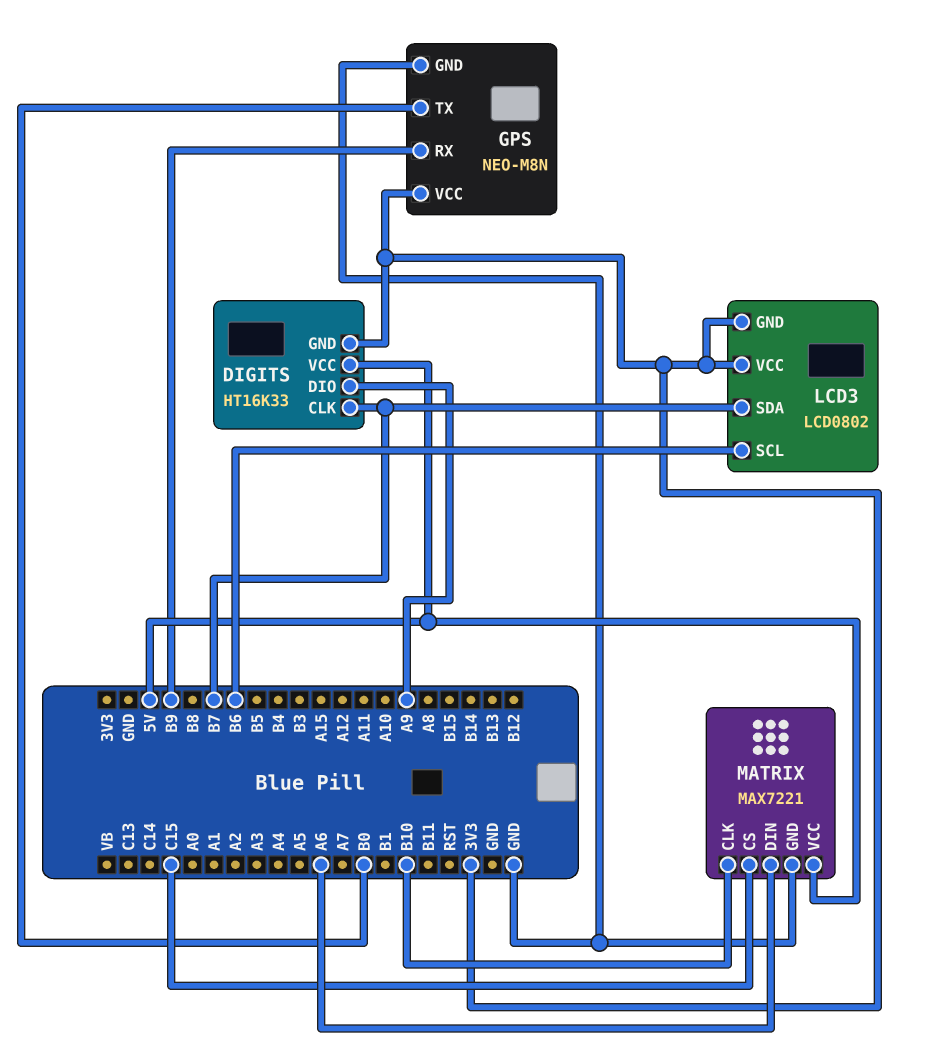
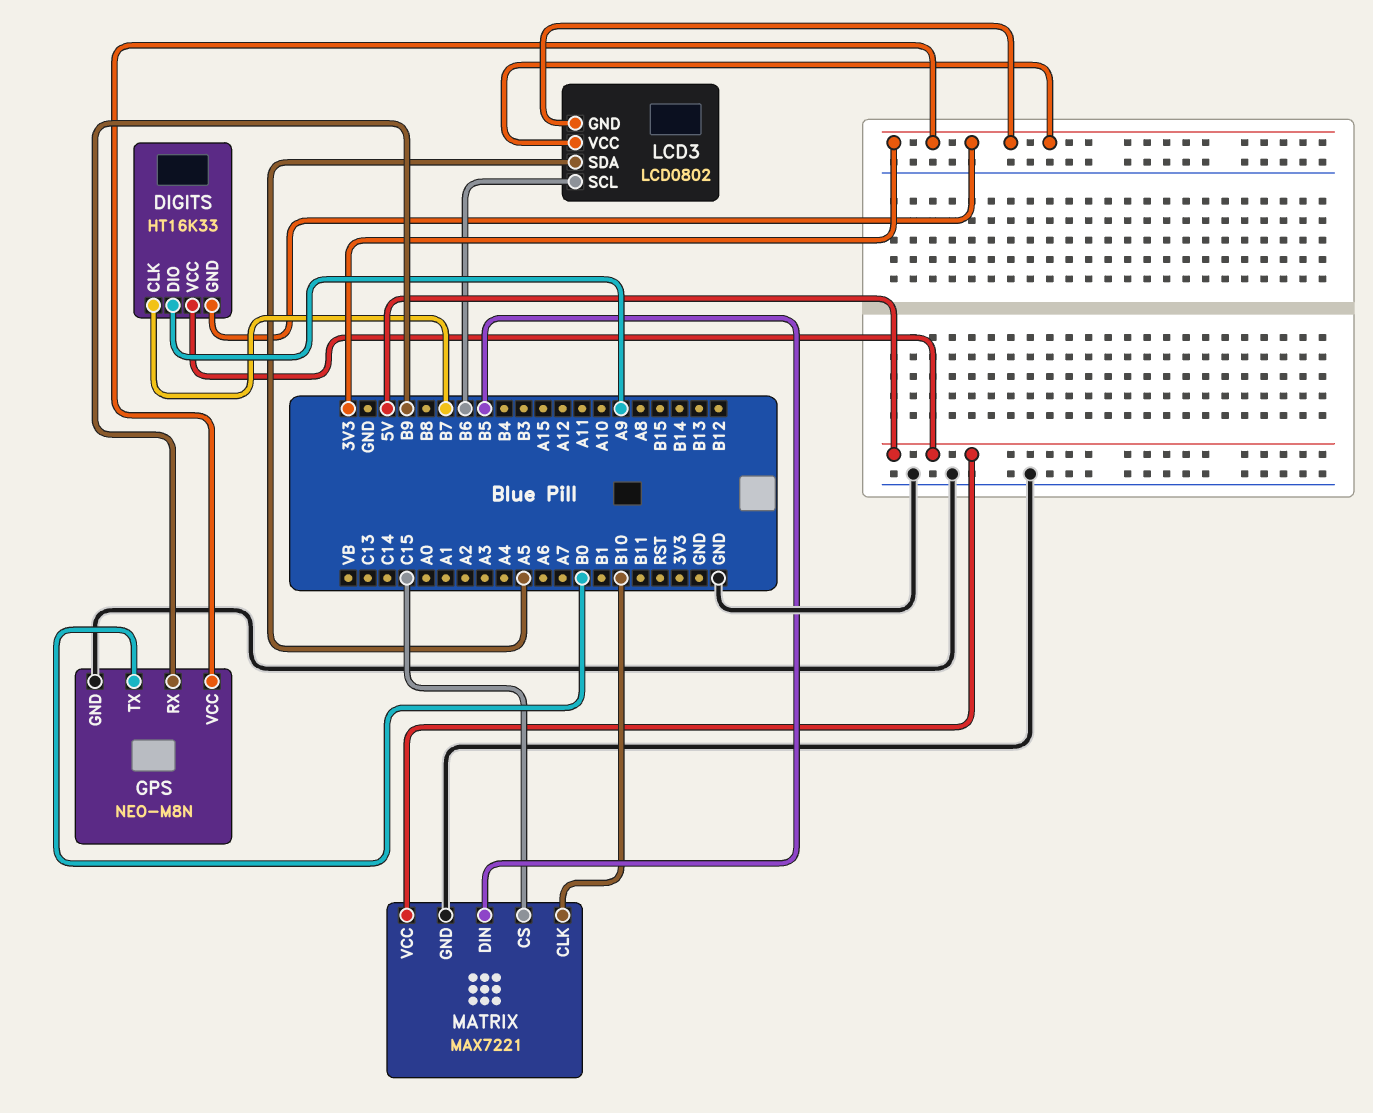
LCD3 pin SDA: B7 -> A5
MATRIX pin DIN: A6 -> B5

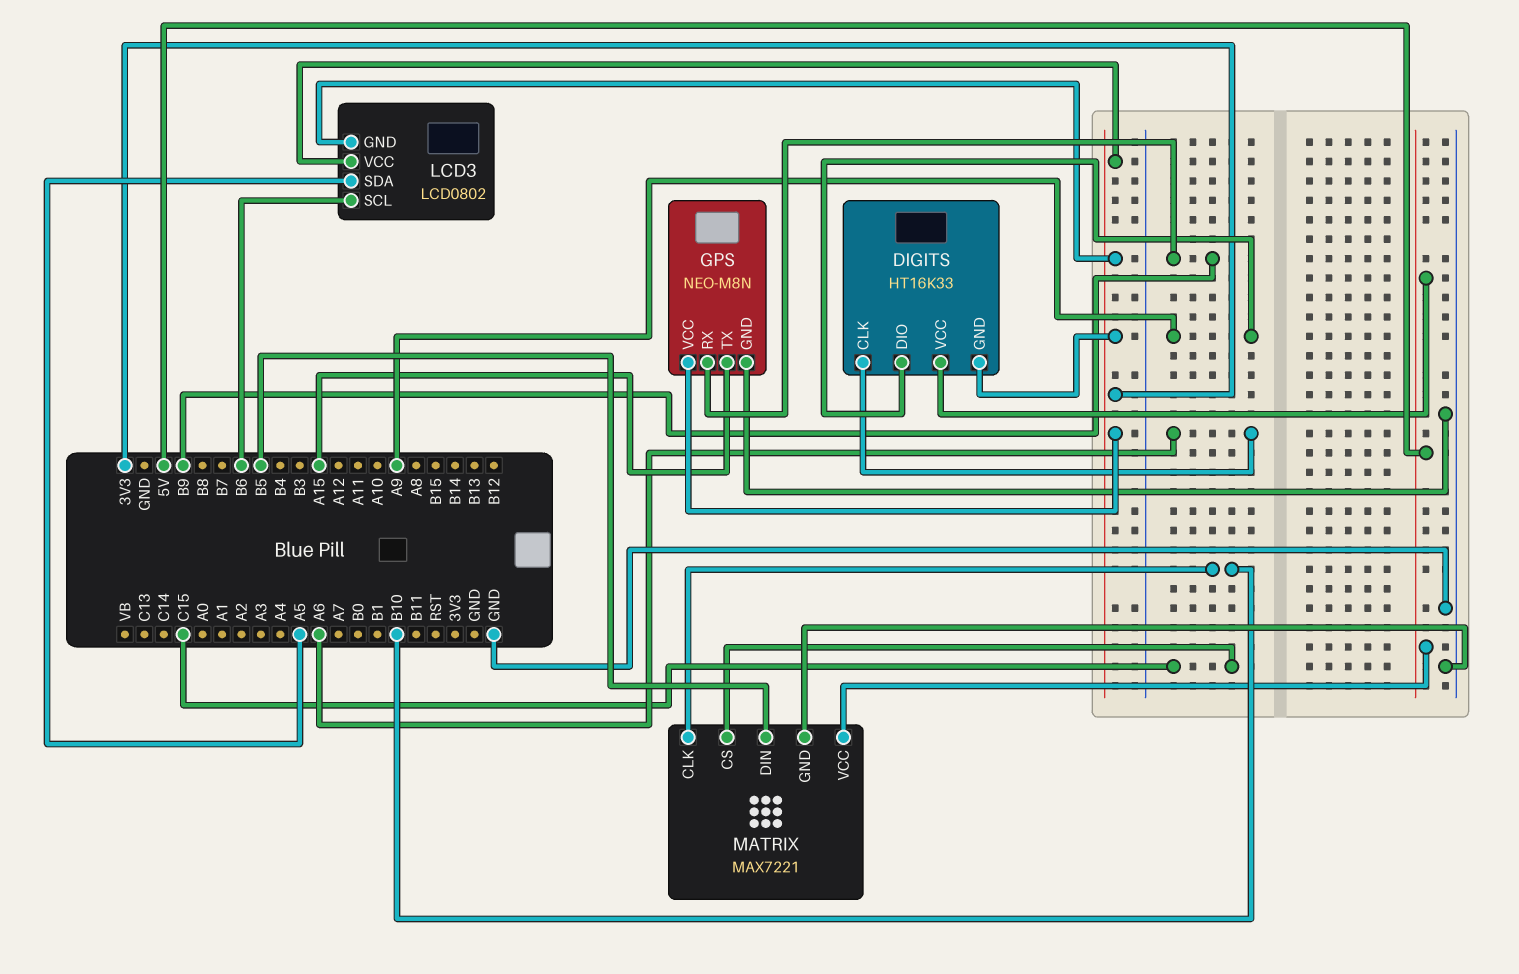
DIGITS pin CLK: B7 -> A6
GPS pin TX: B0 -> A15

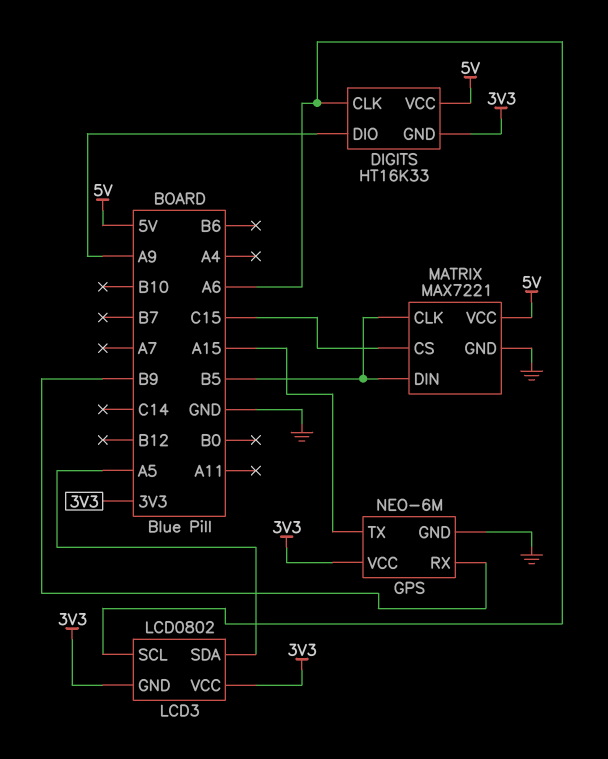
GPS: NEO-M8N -> NEO-6M
LCD3 pin SCL: B6 -> A6
MATRIX pin CLK: B10 -> B5

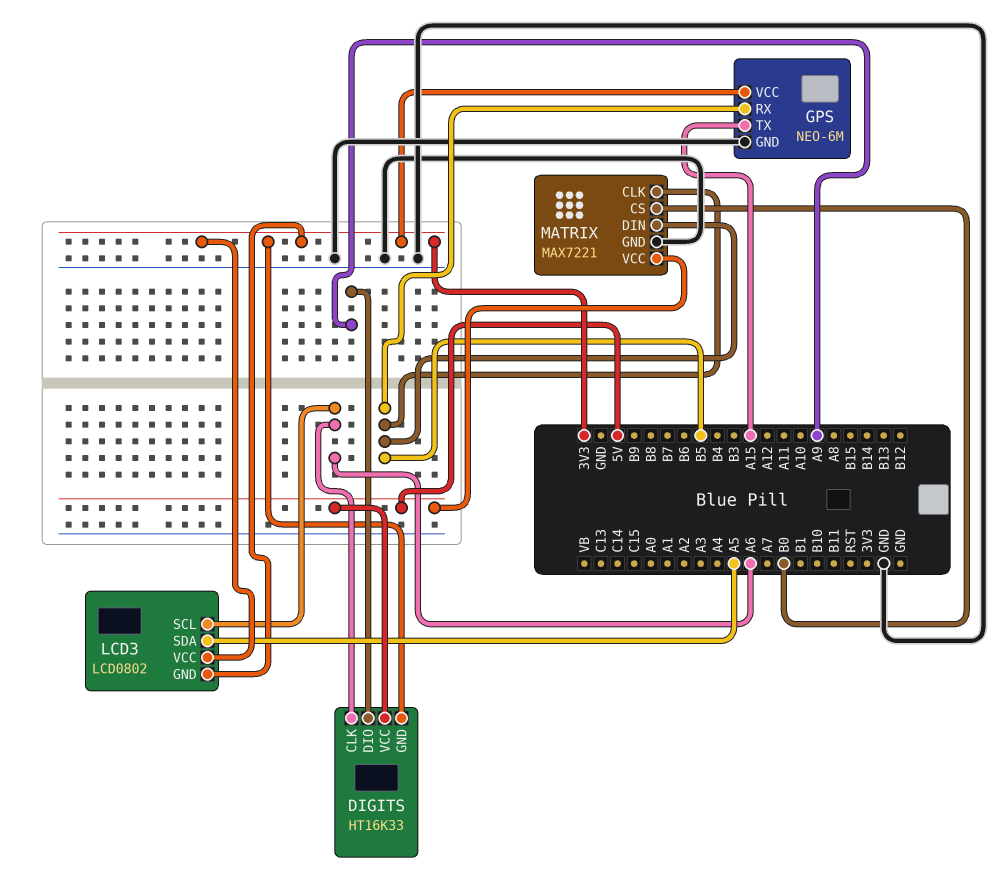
GPS pin RX: B9 -> B5
MATRIX pin CS: C15 -> B0

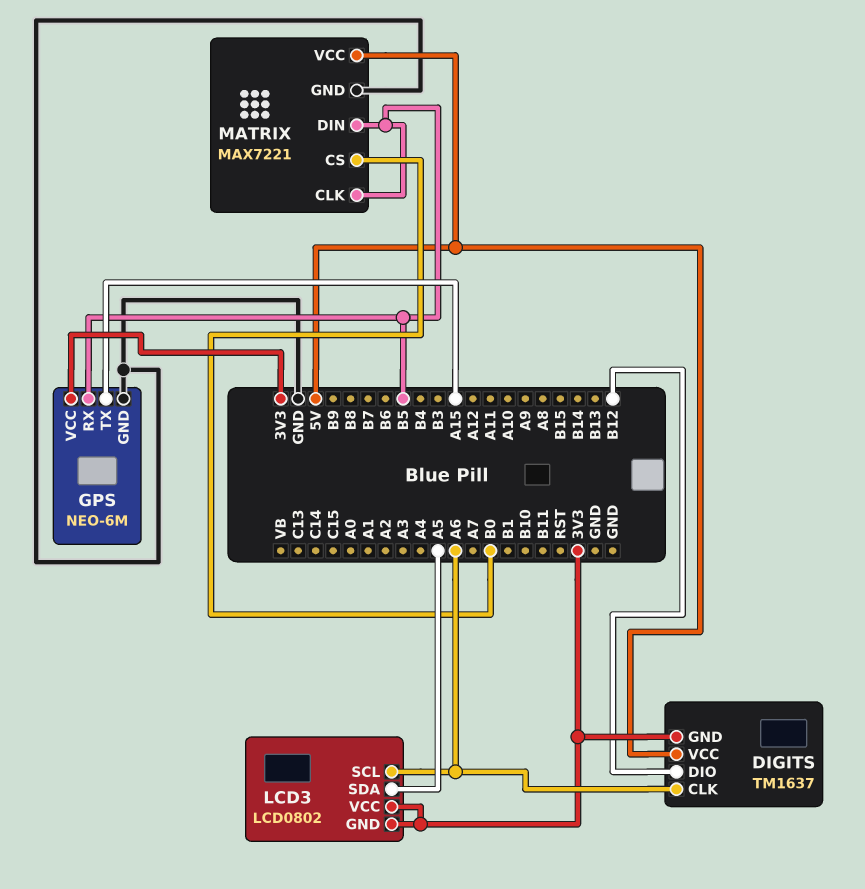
DIGITS: HT16K33 -> TM1637
DIGITS pin DIO: A9 -> B12

